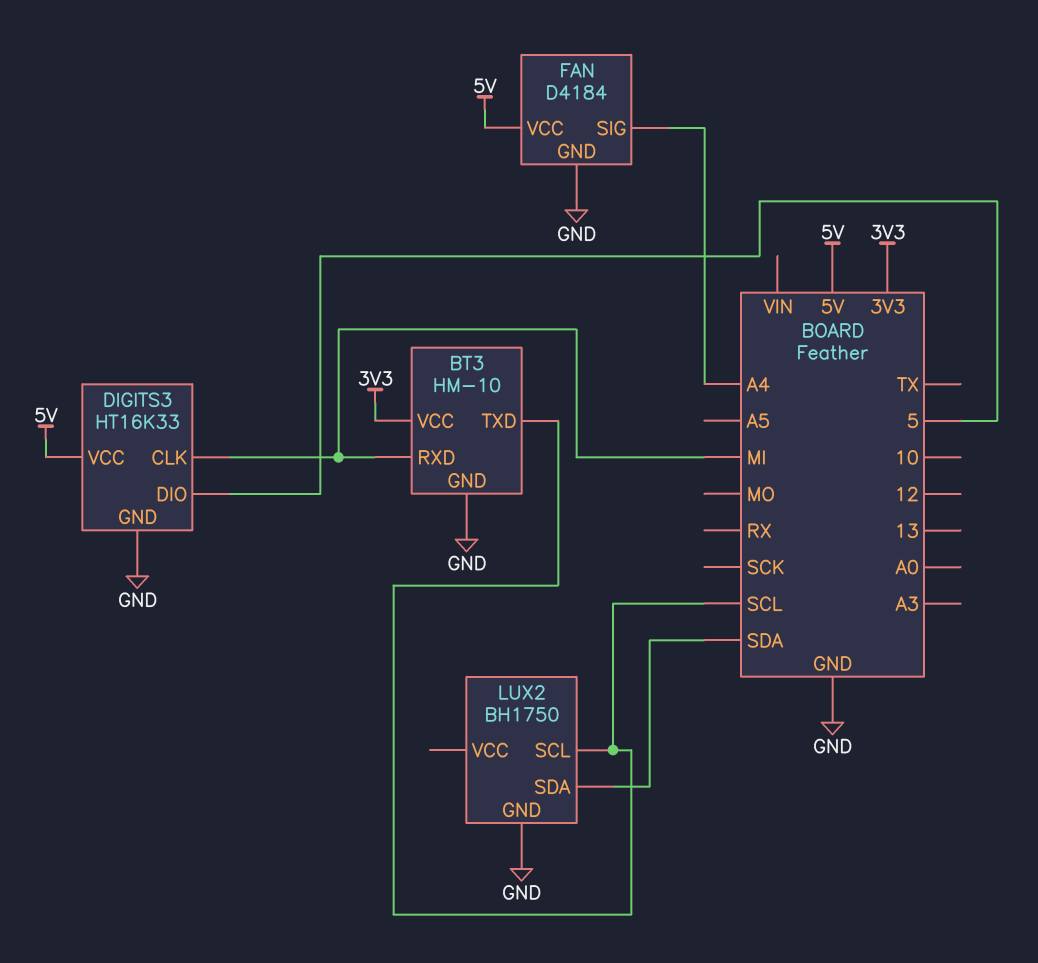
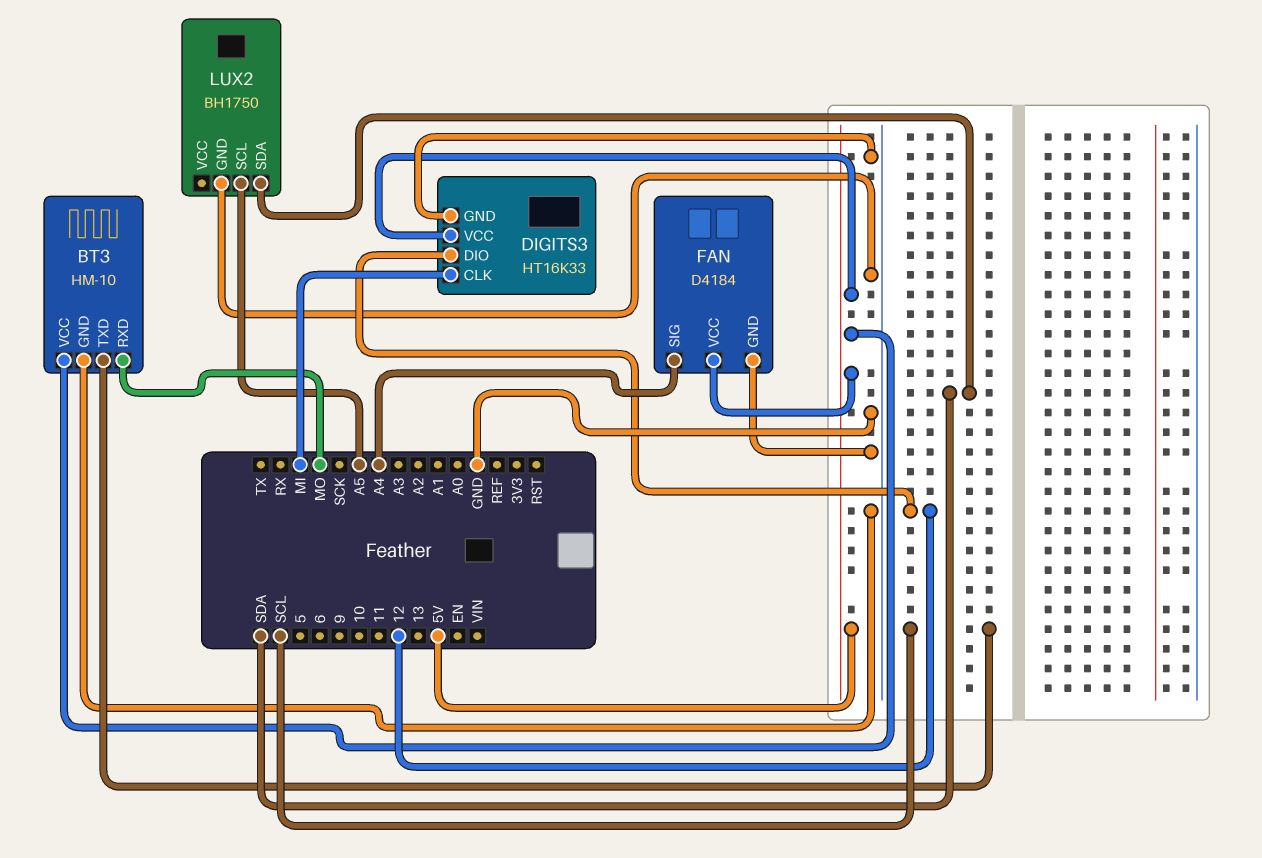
BT3 pin RXD: MI -> MO
BT3 pin VCC: 3V3 -> 5V
DIGITS3 pin DIO: 5 -> 12
LUX2 pin SCL: SCL -> A5

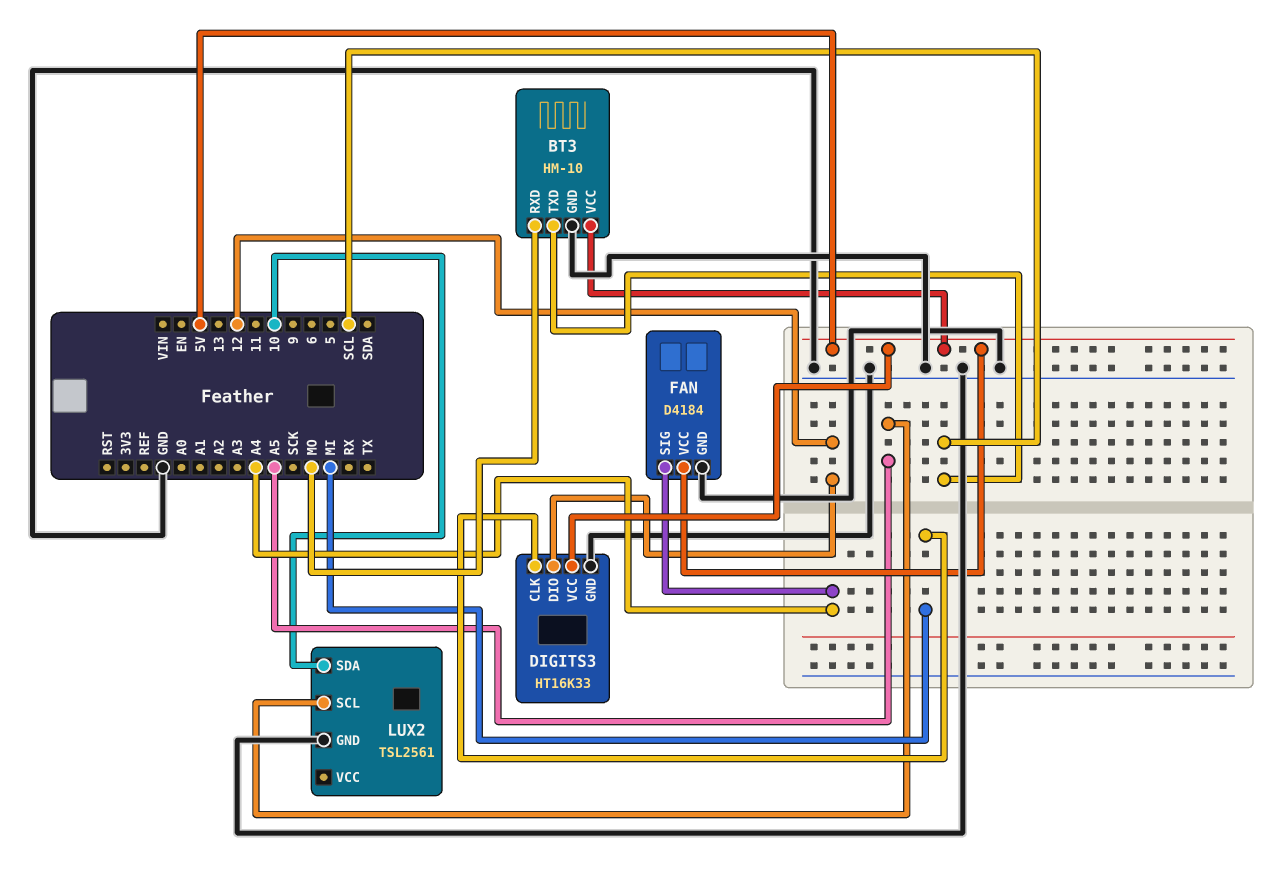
LUX2: BH1750 -> TSL2561
LUX2 pin SDA: SDA -> 10

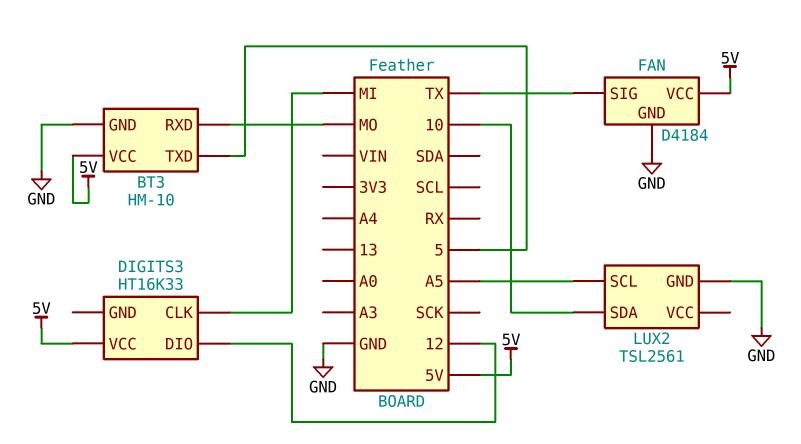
BT3 pin TXD: SCL -> 5
DIGITS3 pin GND: GND -> none
FAN pin SIG: A4 -> TX

